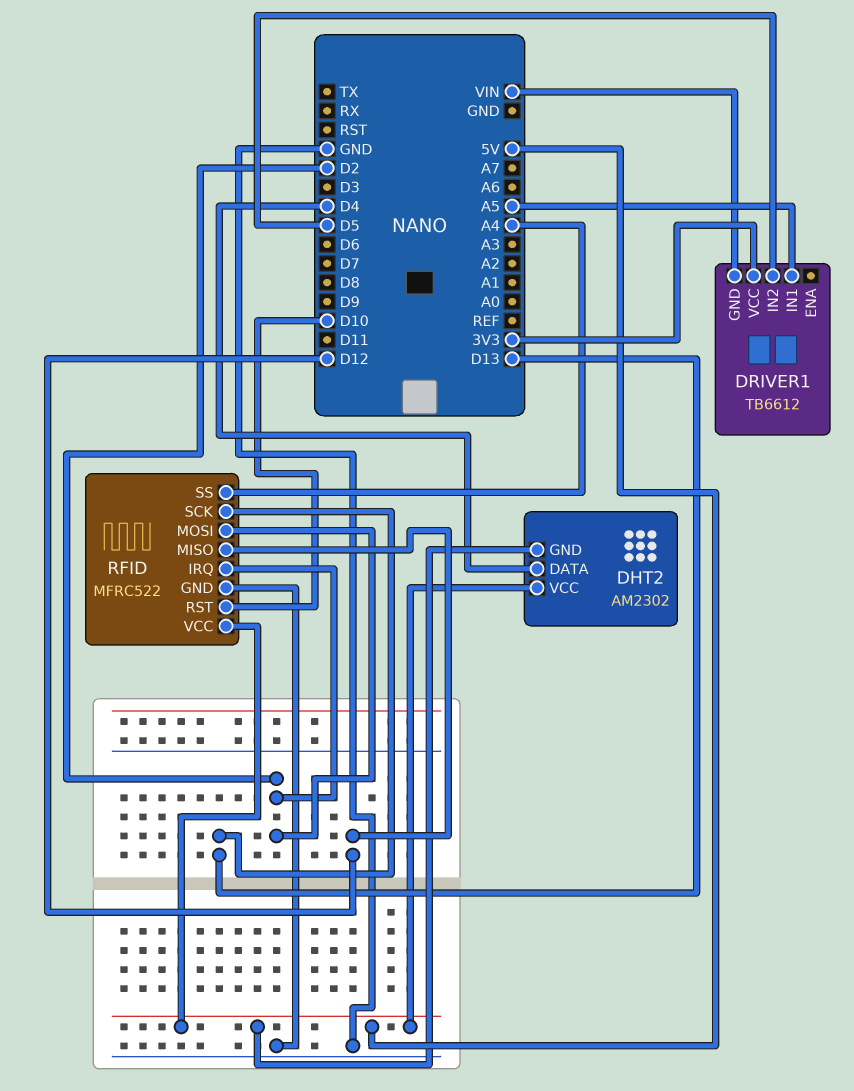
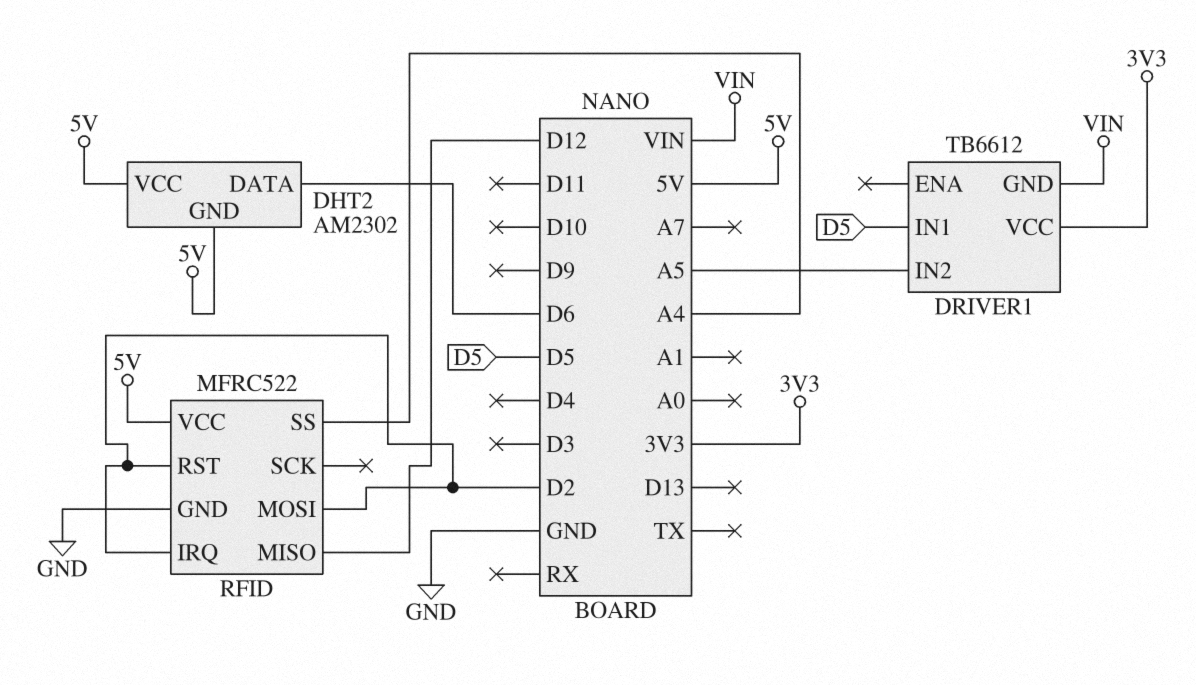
DHT2 pin DATA: D4 -> D6
DRIVER1 pin IN1: A5 -> D5
DRIVER1 pin IN2: D5 -> A5
RFID pin RST: D10 -> D2
RFID pin SCK: D13 -> none

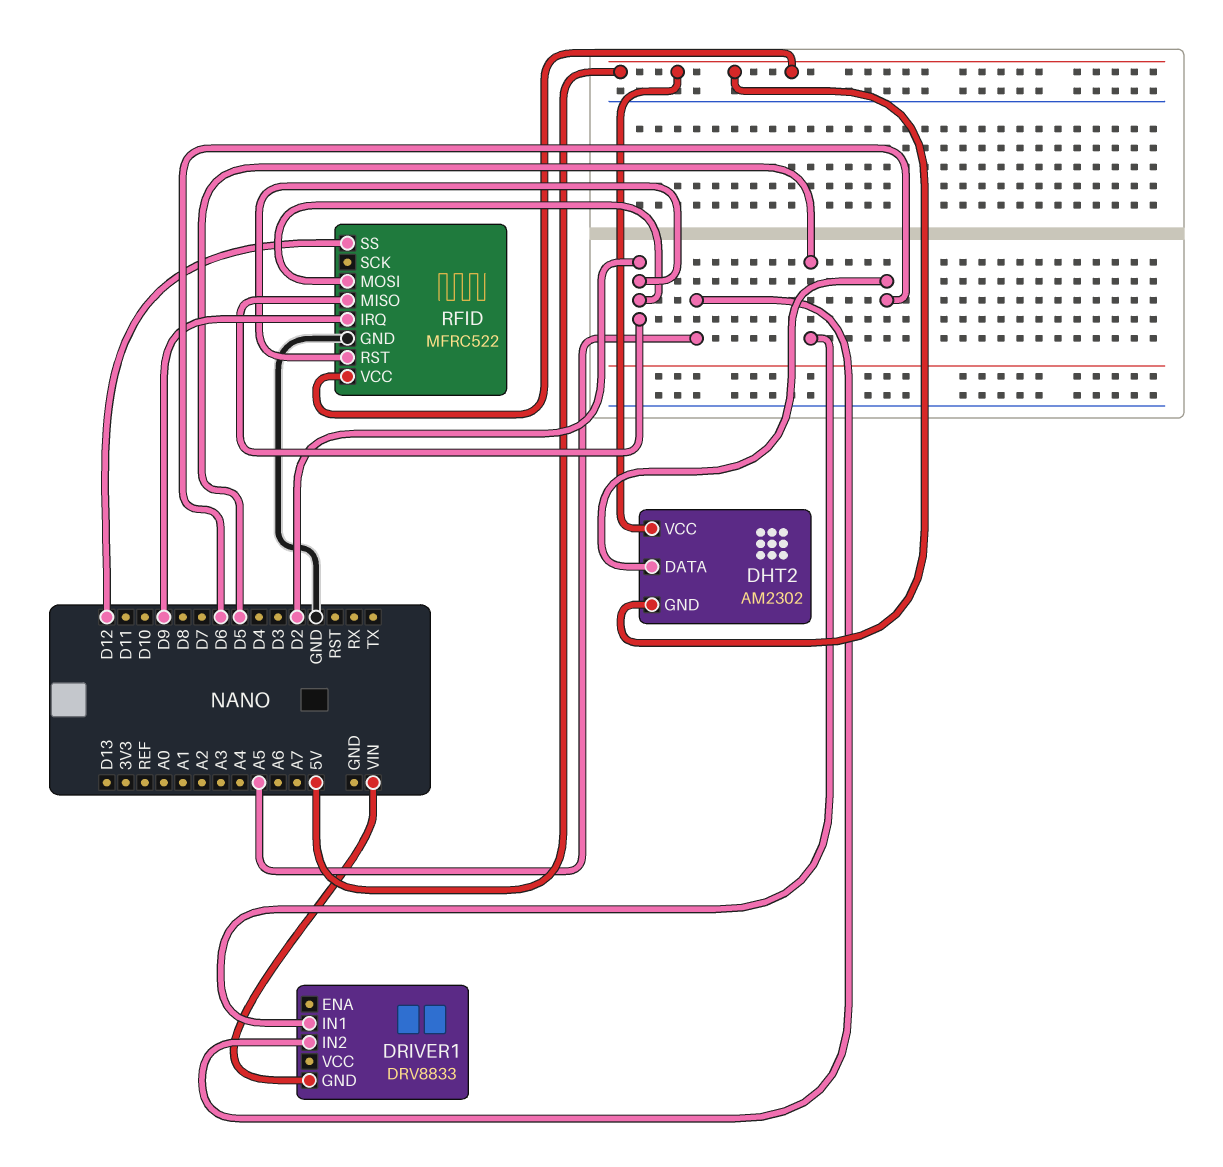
DRIVER1: TB6612 -> DRV8833
DRIVER1 pin VCC: 3V3 -> none
RFID pin IRQ: D2 -> D9
RFID pin MISO: D12 -> D2
RFID pin SS: A4 -> D12

